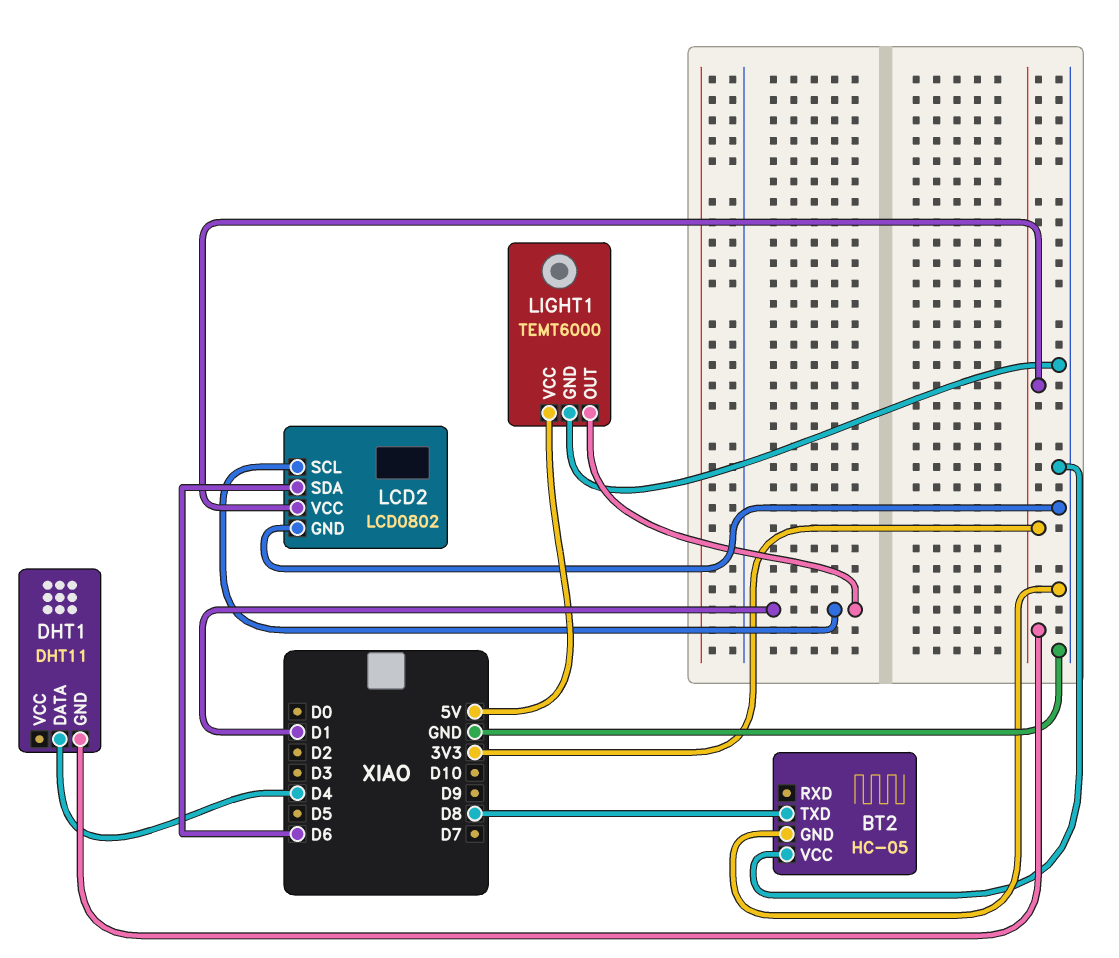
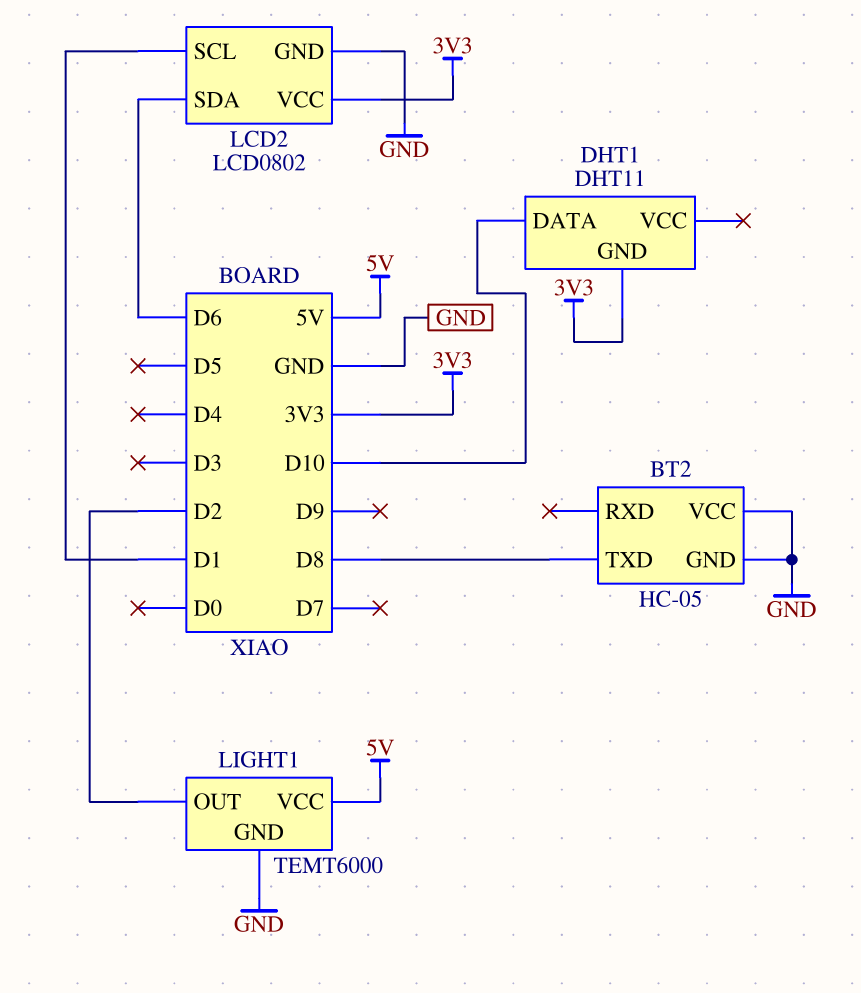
DHT1 pin DATA: D4 -> D10
LIGHT1 pin OUT: D1 -> D2

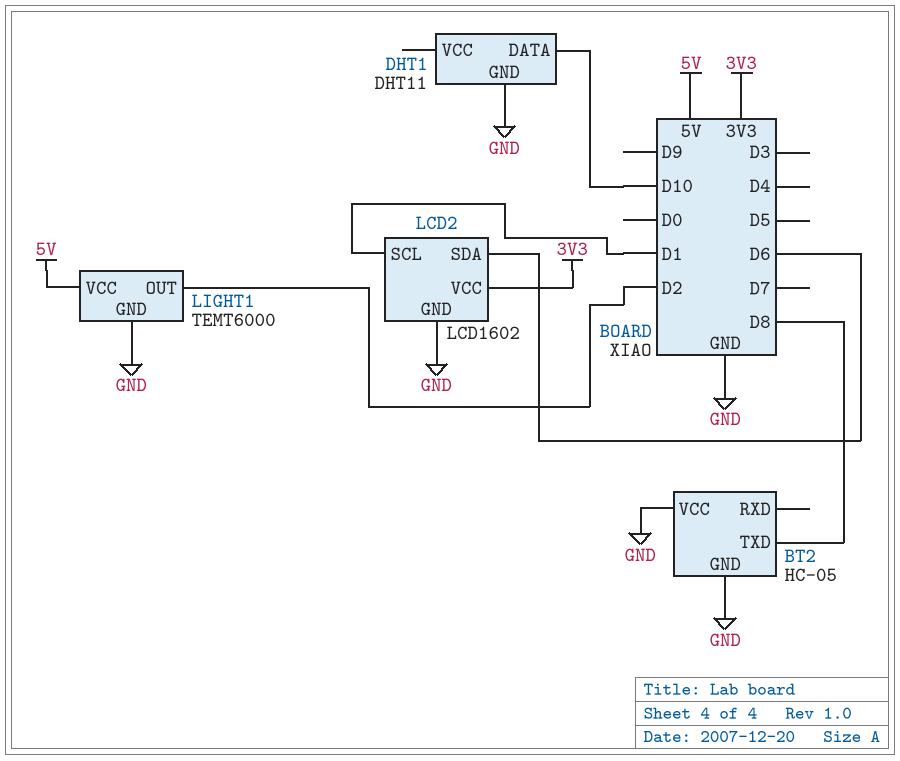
DHT1 pin GND: 3V3 -> GND
LCD2: LCD0802 -> LCD1602

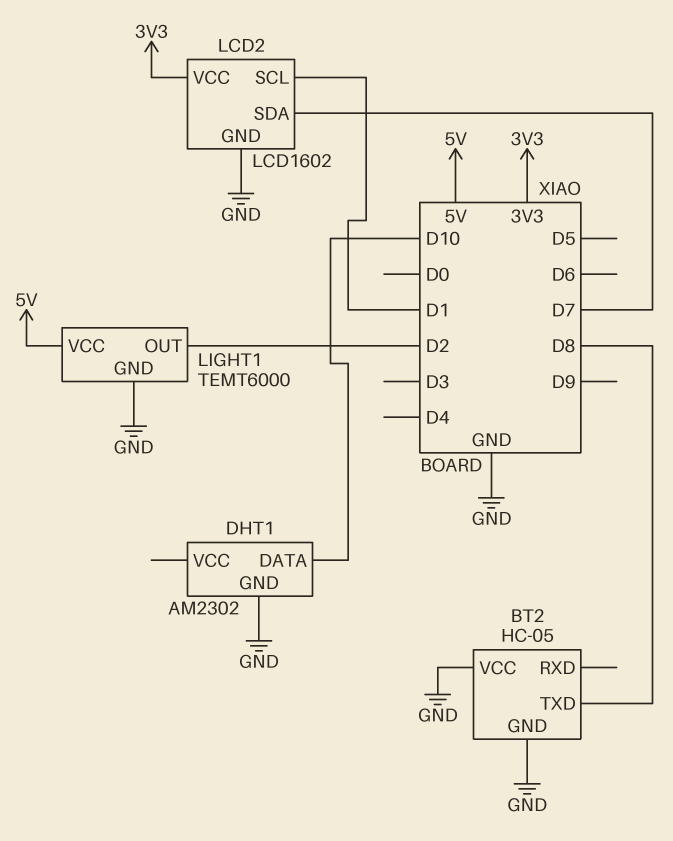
DHT1: DHT11 -> AM2302
LCD2 pin SDA: D6 -> D7

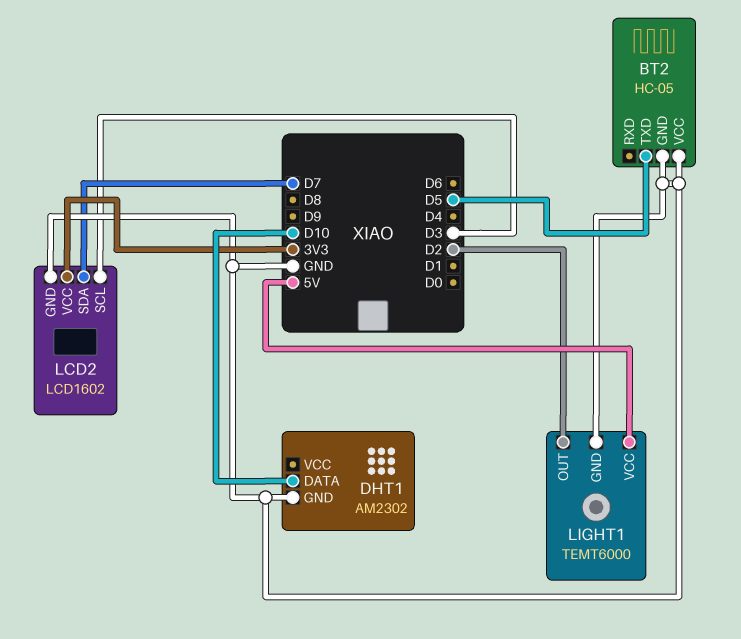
BT2 pin TXD: D8 -> D5
LCD2 pin SCL: D1 -> D3

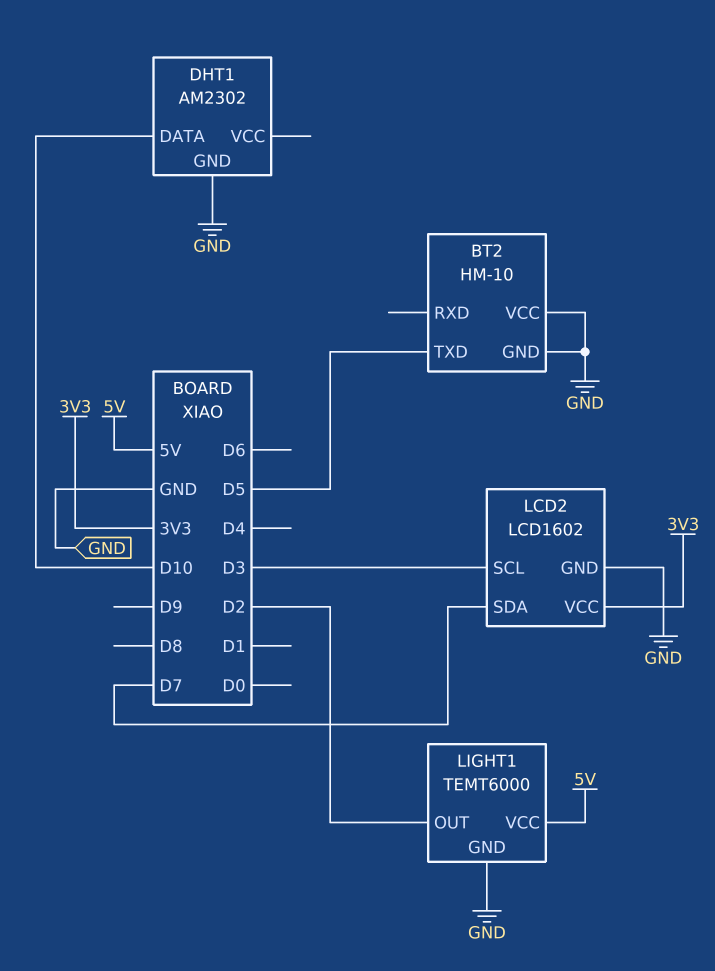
BT2: HC-05 -> HM-10

